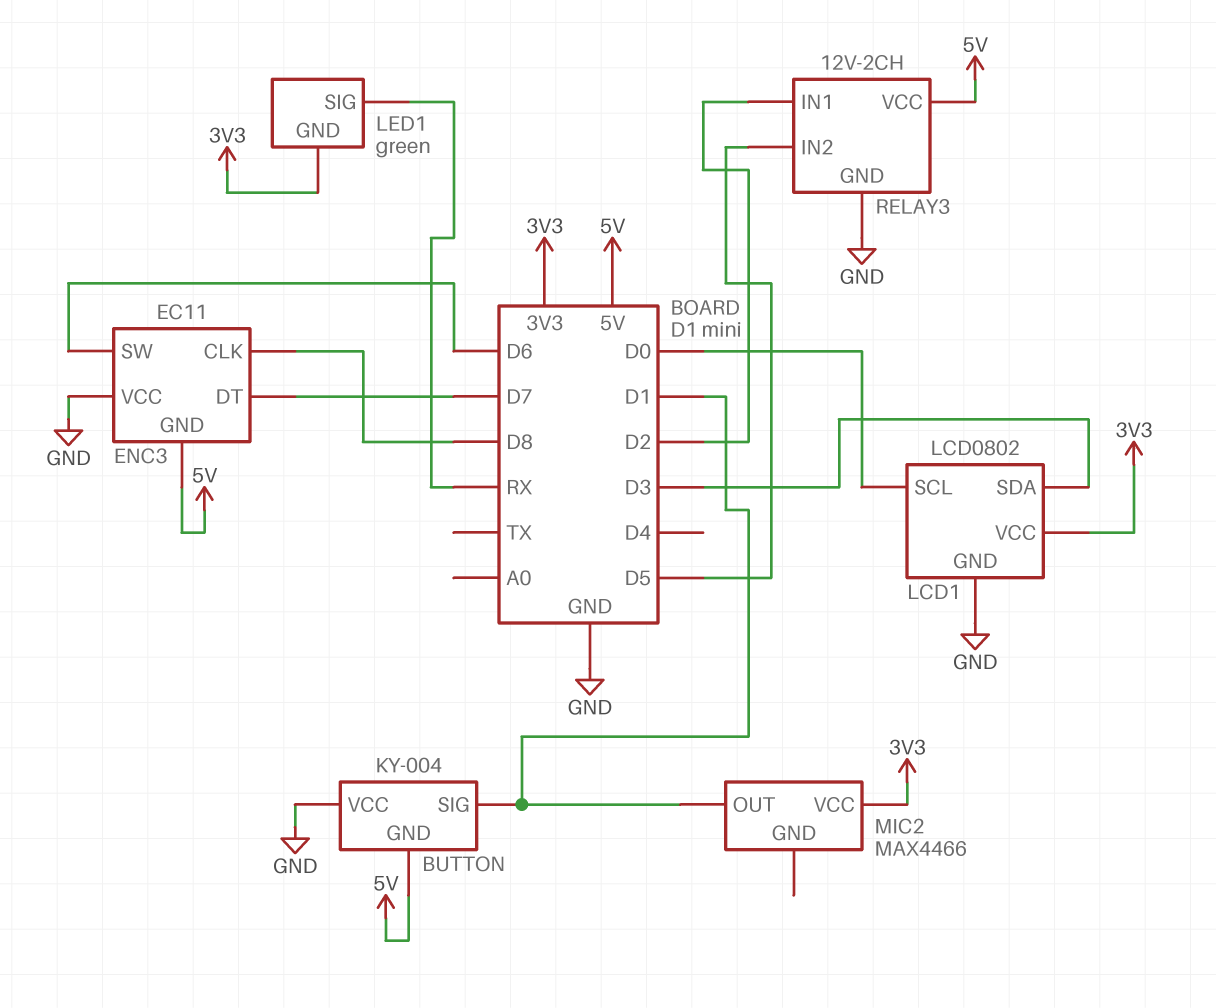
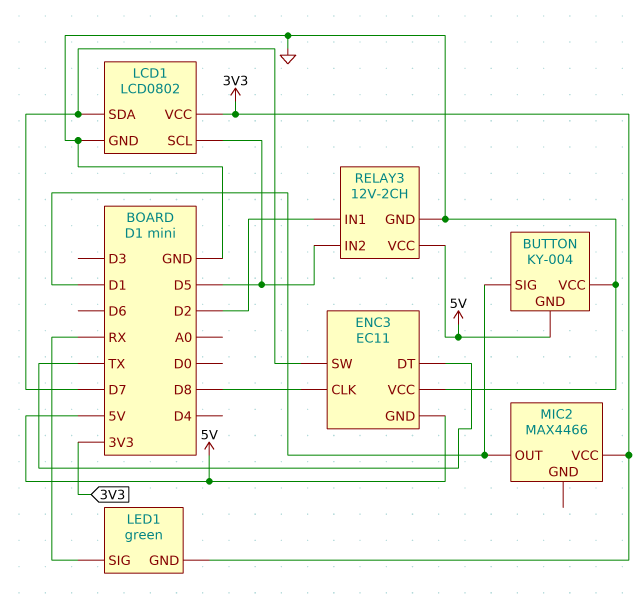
ENC3 pin DT: D7 -> TX
ENC3 pin SW: D6 -> D7
LCD1 pin SCL: D0 -> D5
LCD1 pin SDA: D3 -> D7

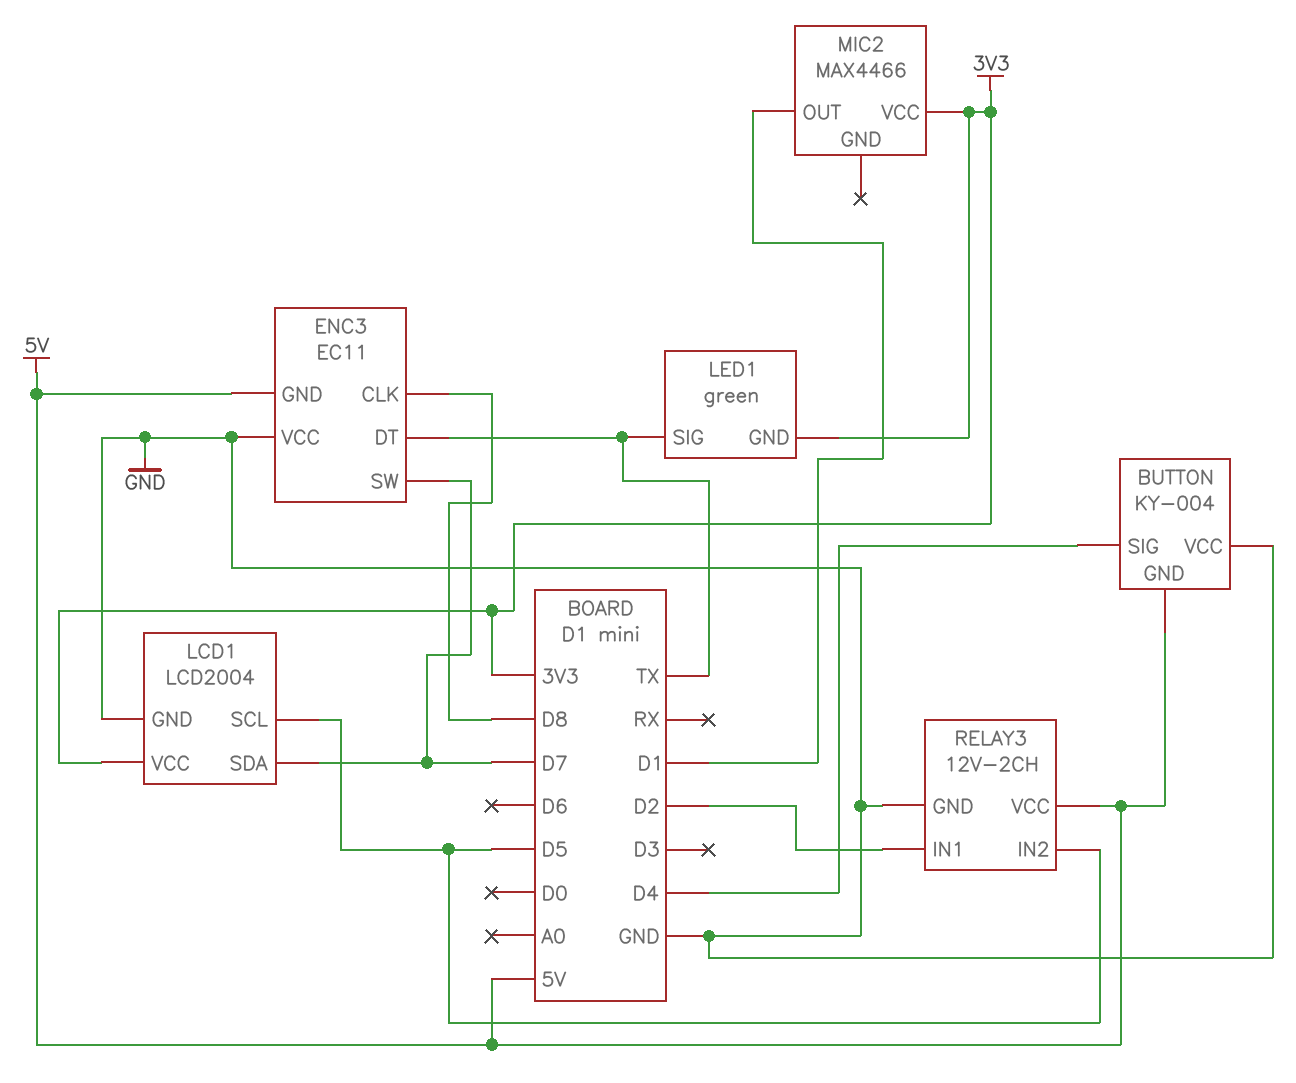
BUTTON pin SIG: D1 -> D4
LCD1: LCD0802 -> LCD2004
LED1 pin SIG: RX -> TX

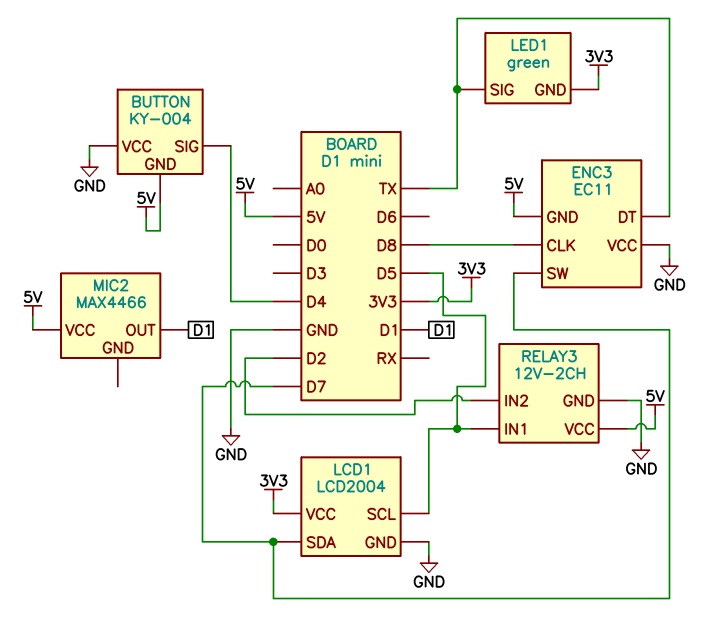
MIC2 pin VCC: 3V3 -> 5V
RELAY3 pin IN1: D2 -> D5
RELAY3 pin IN2: D5 -> D2

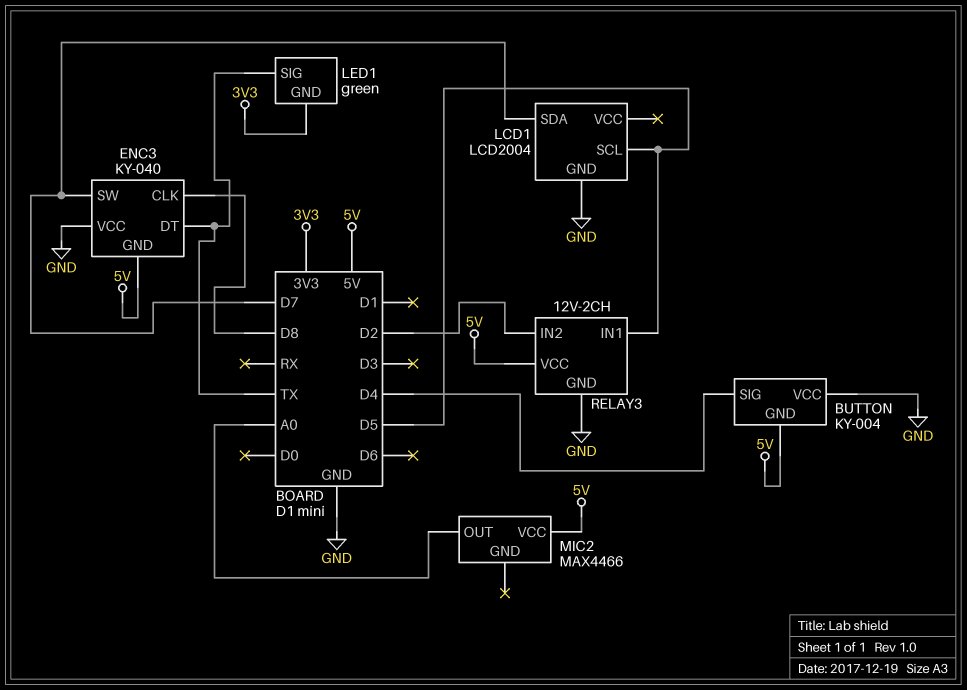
ENC3: EC11 -> KY-040
LCD1 pin VCC: 3V3 -> none
MIC2 pin OUT: D1 -> A0

